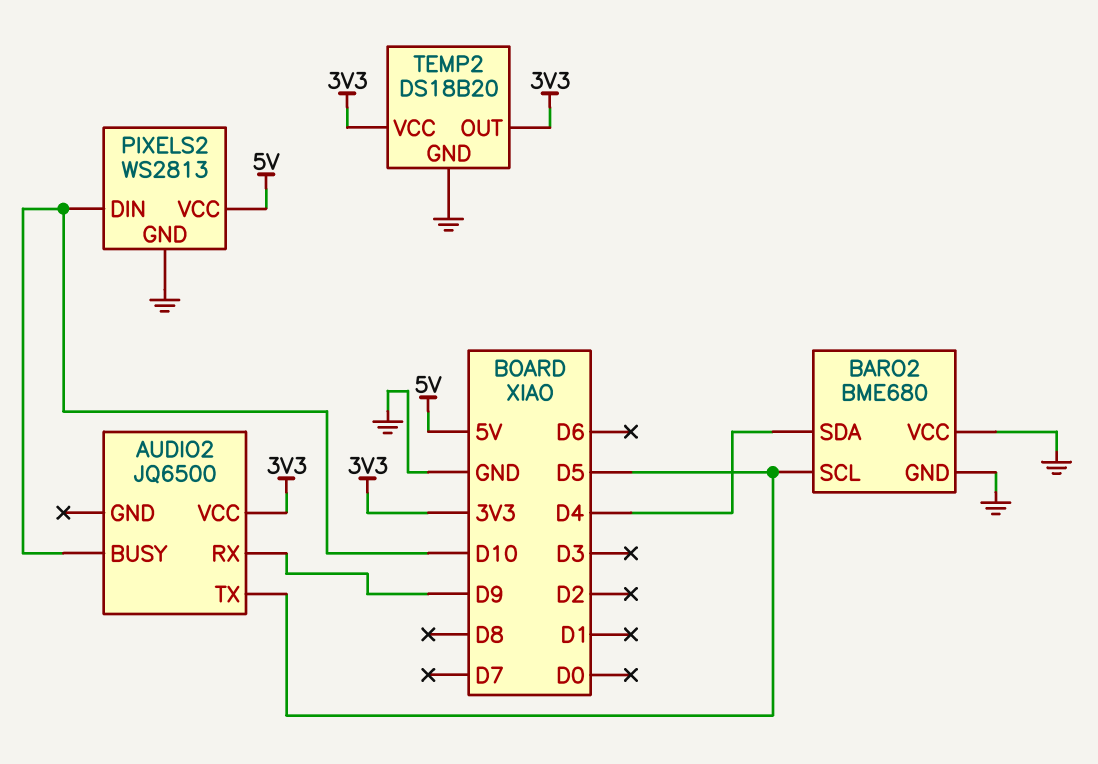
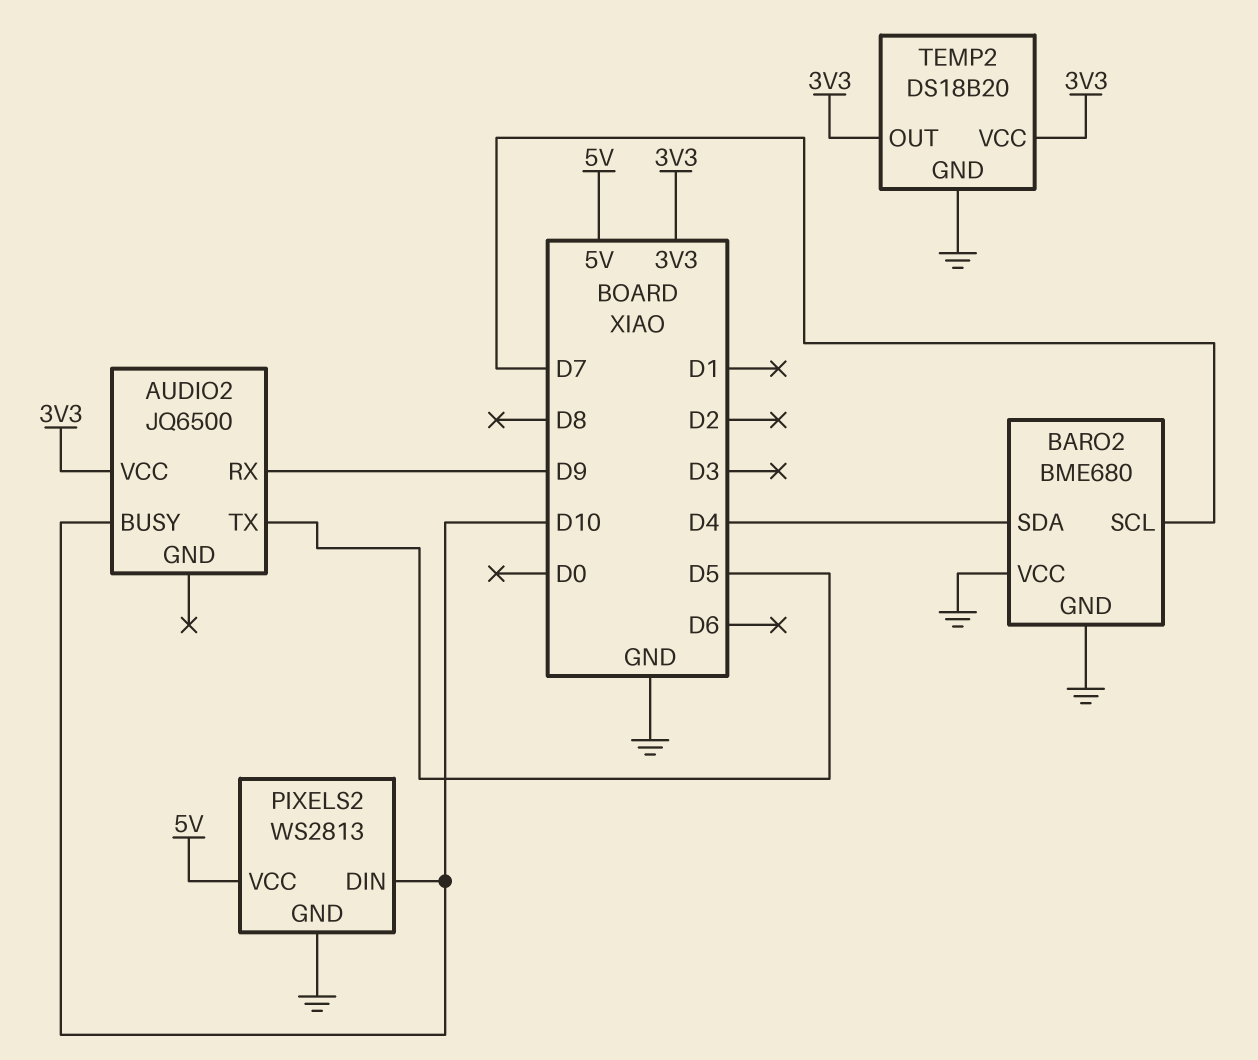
BARO2 pin SCL: D5 -> D7

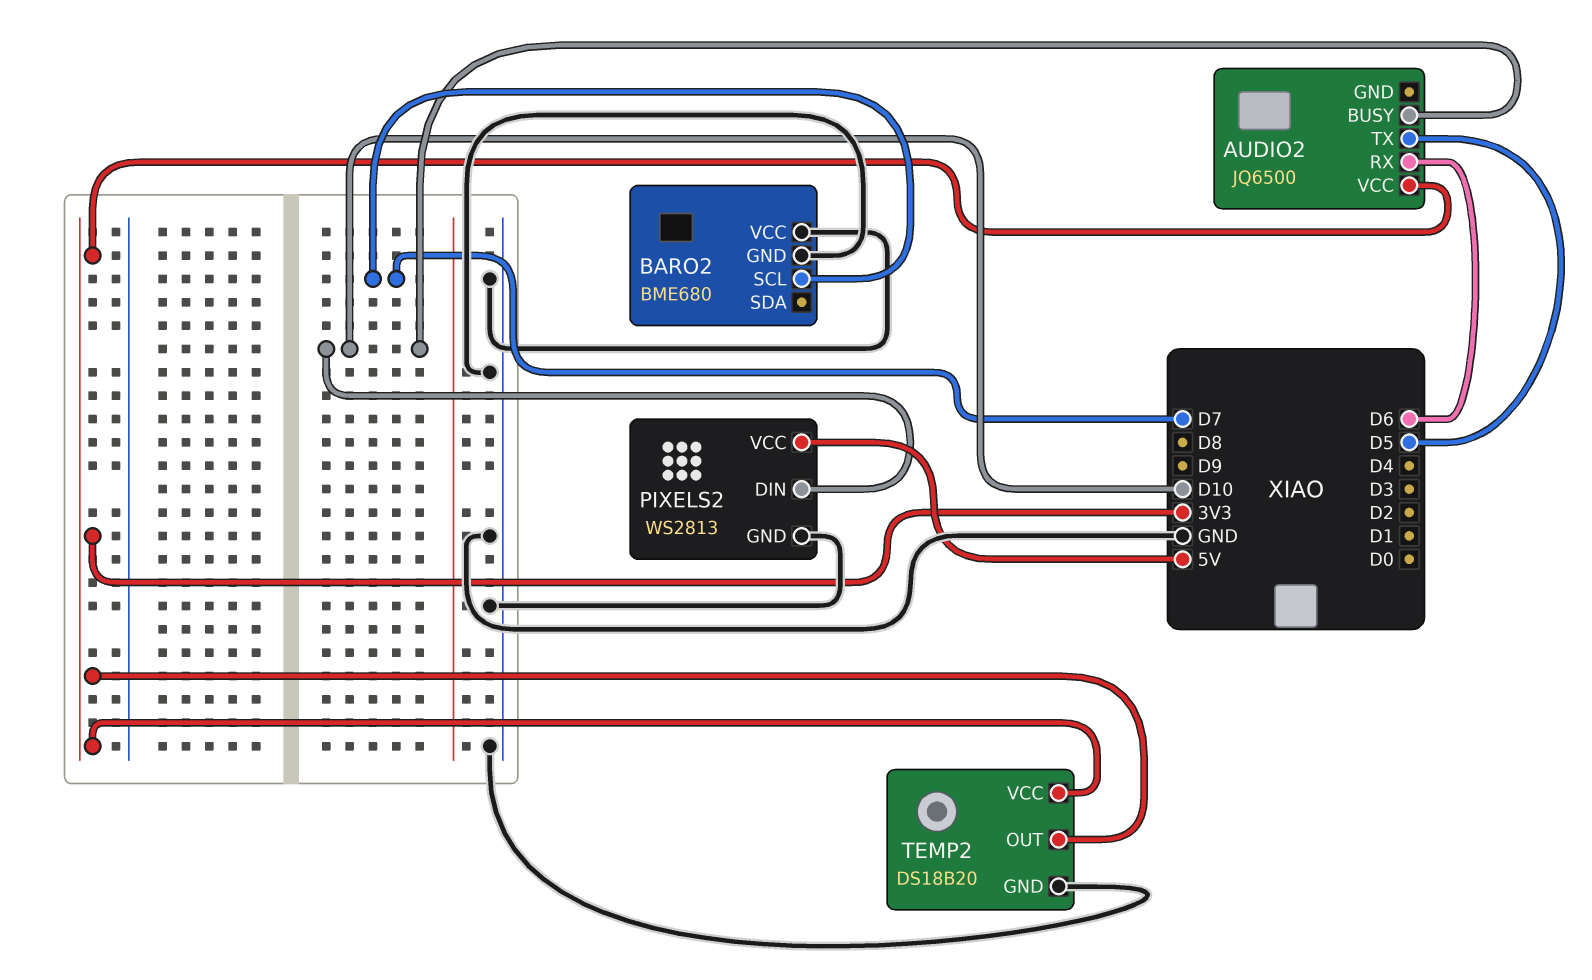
AUDIO2 pin RX: D9 -> D6
BARO2 pin SDA: D4 -> none

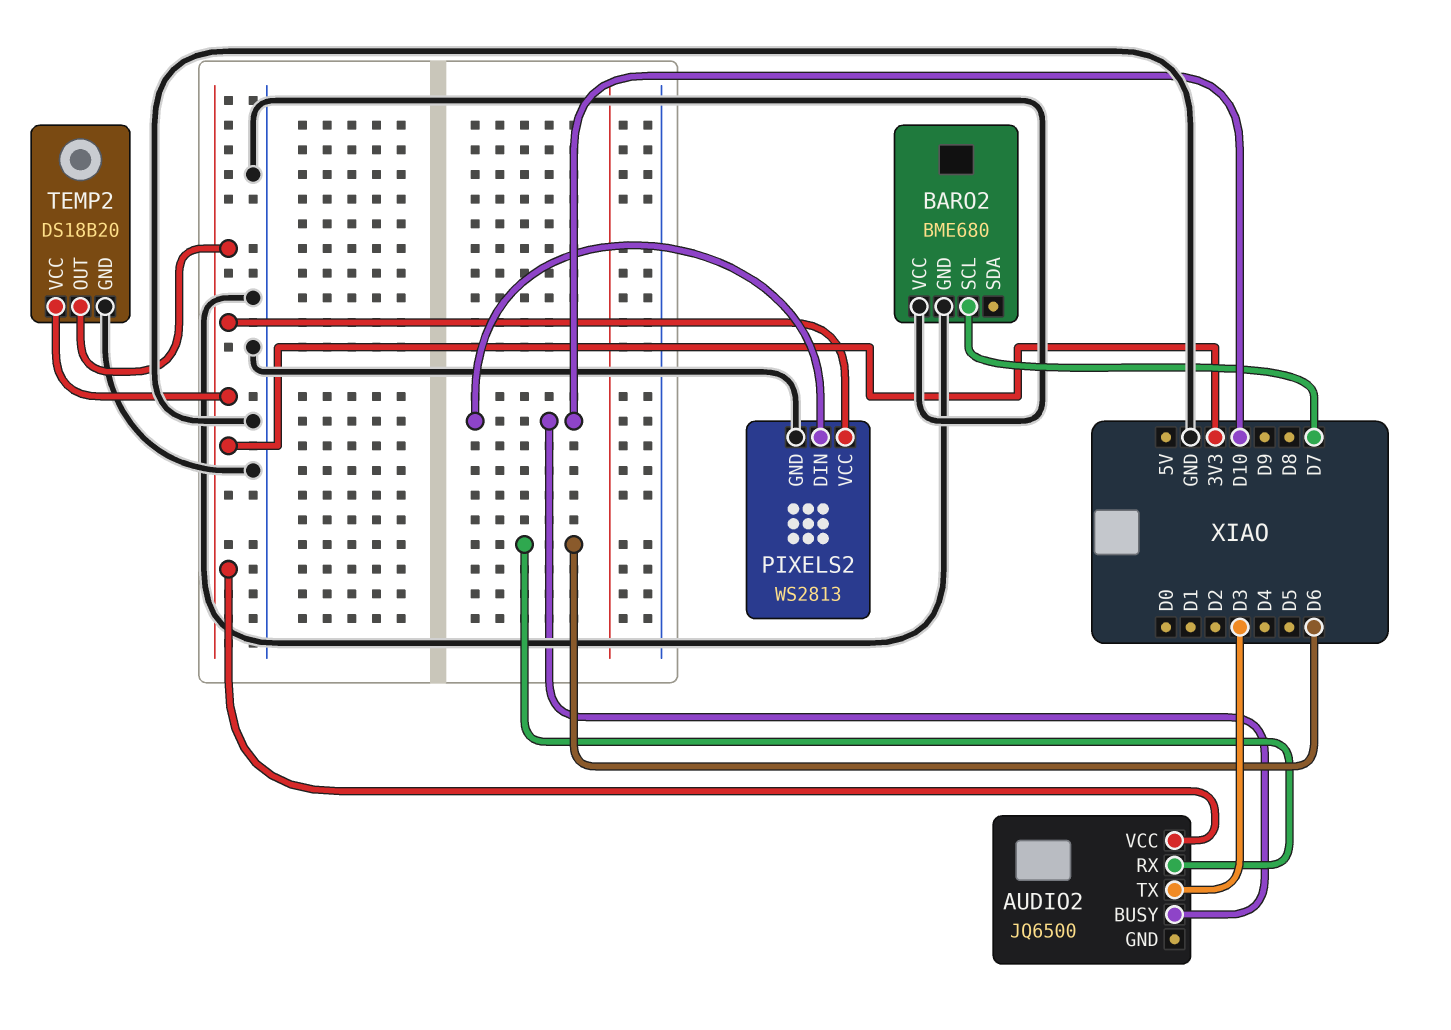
AUDIO2 pin TX: D5 -> D3
PIXELS2 pin VCC: 5V -> 3V3

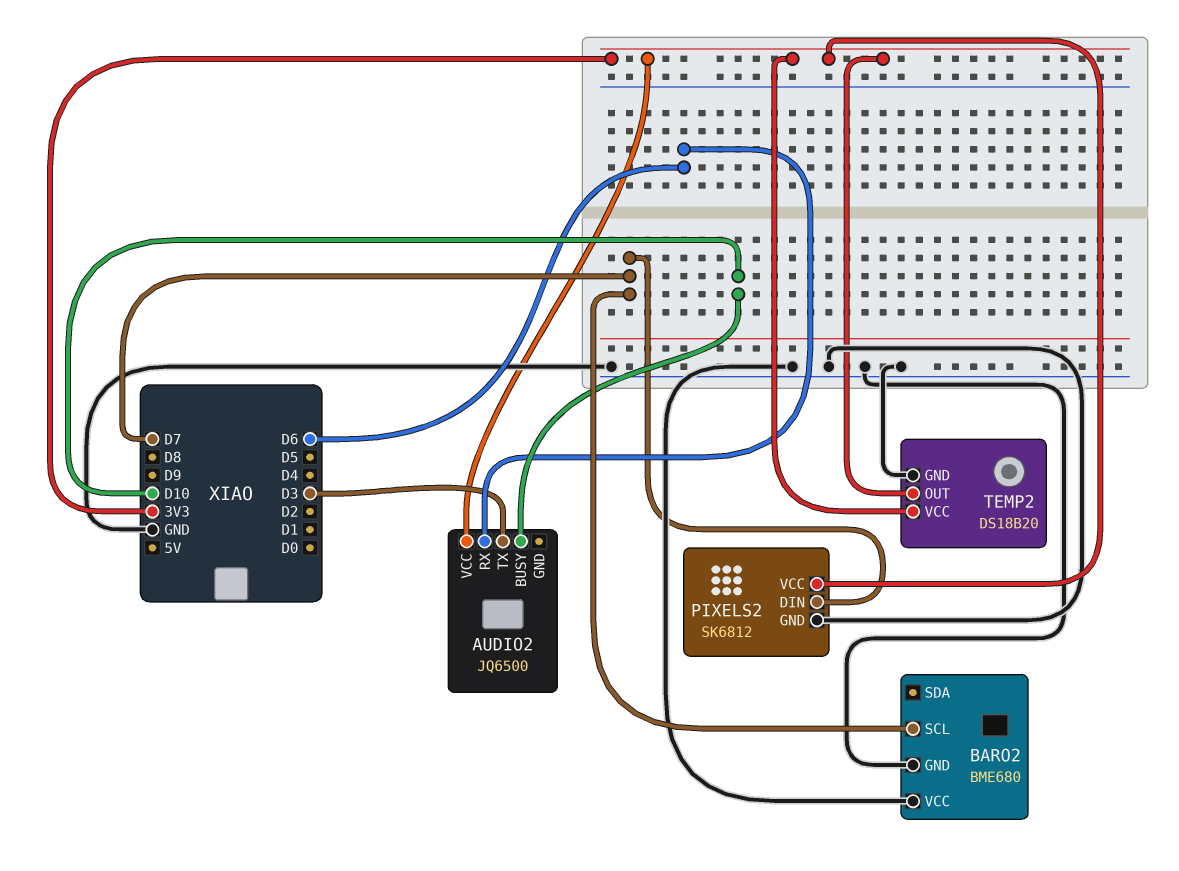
PIXELS2: WS2813 -> SK6812
PIXELS2 pin DIN: D10 -> D7

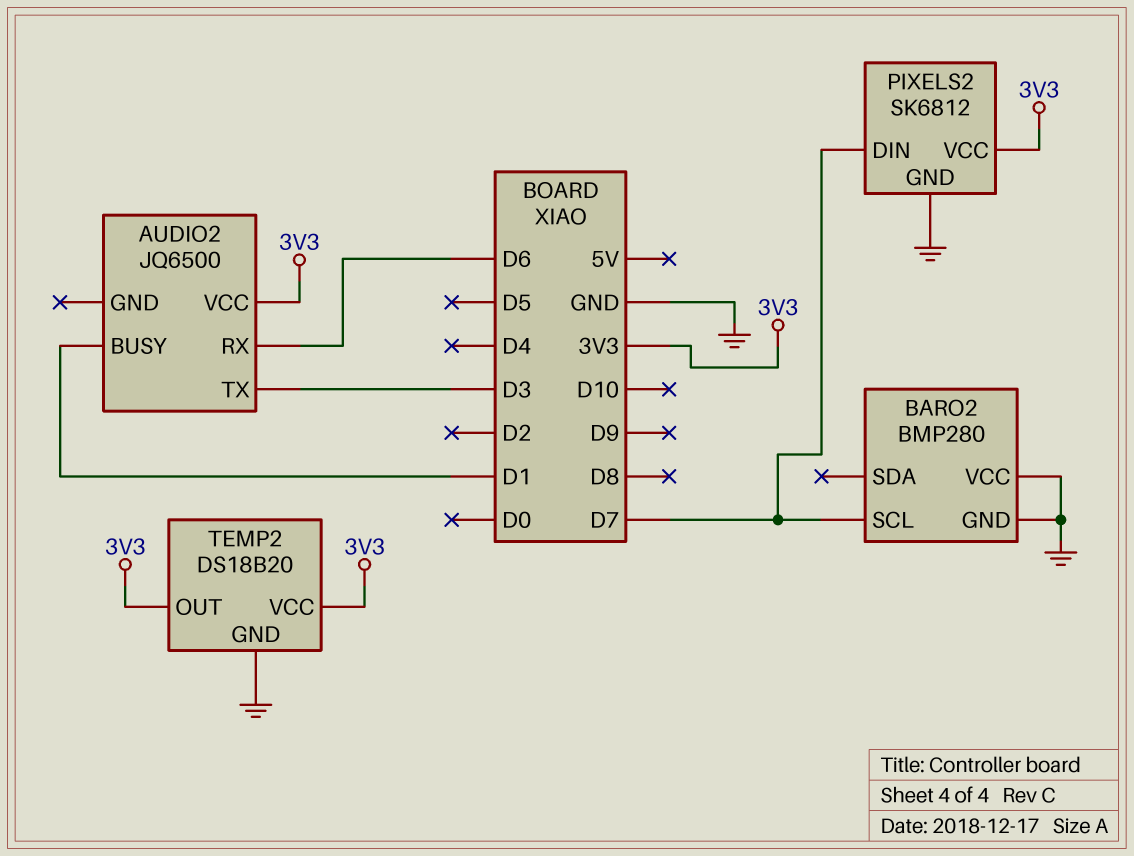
AUDIO2 pin BUSY: D10 -> D1
BARO2: BME680 -> BMP280

